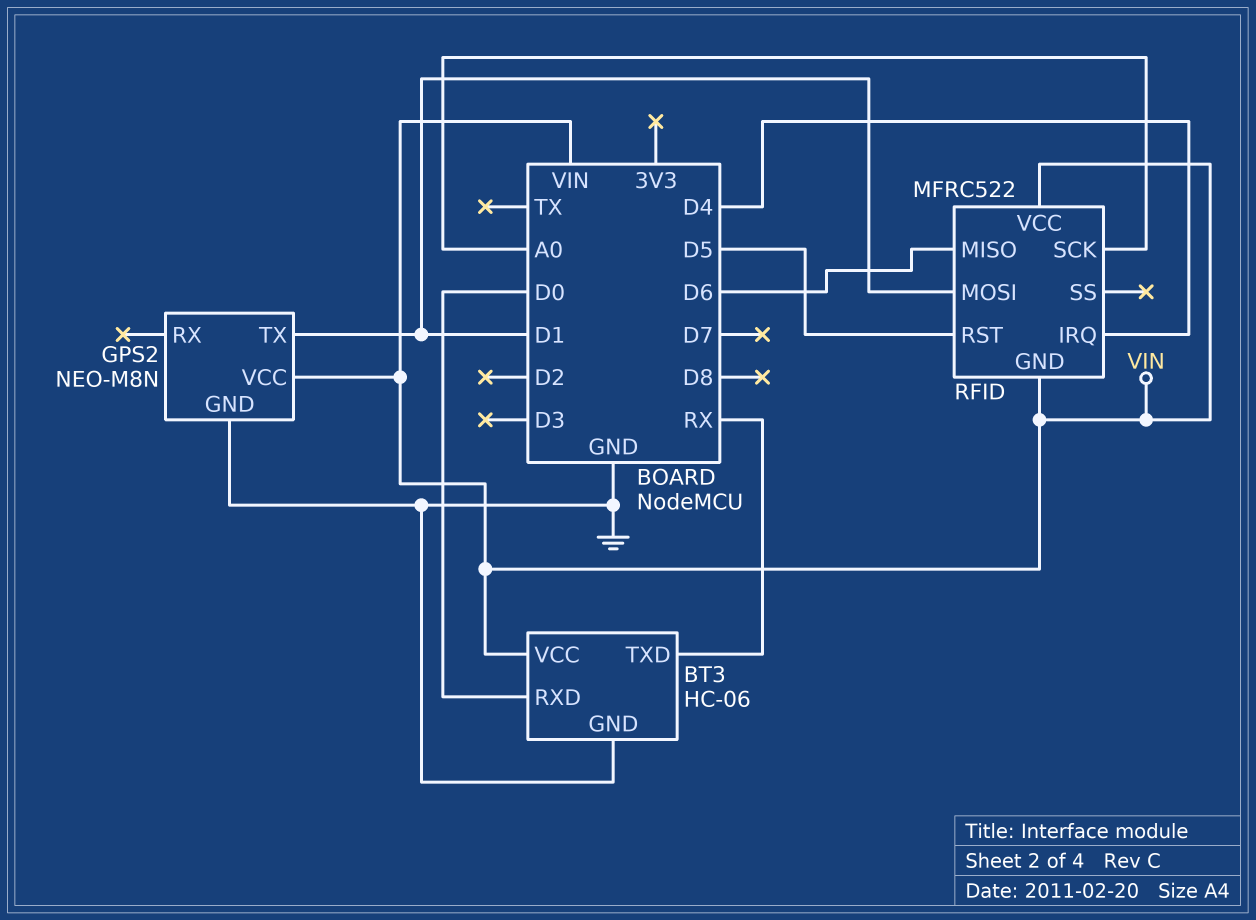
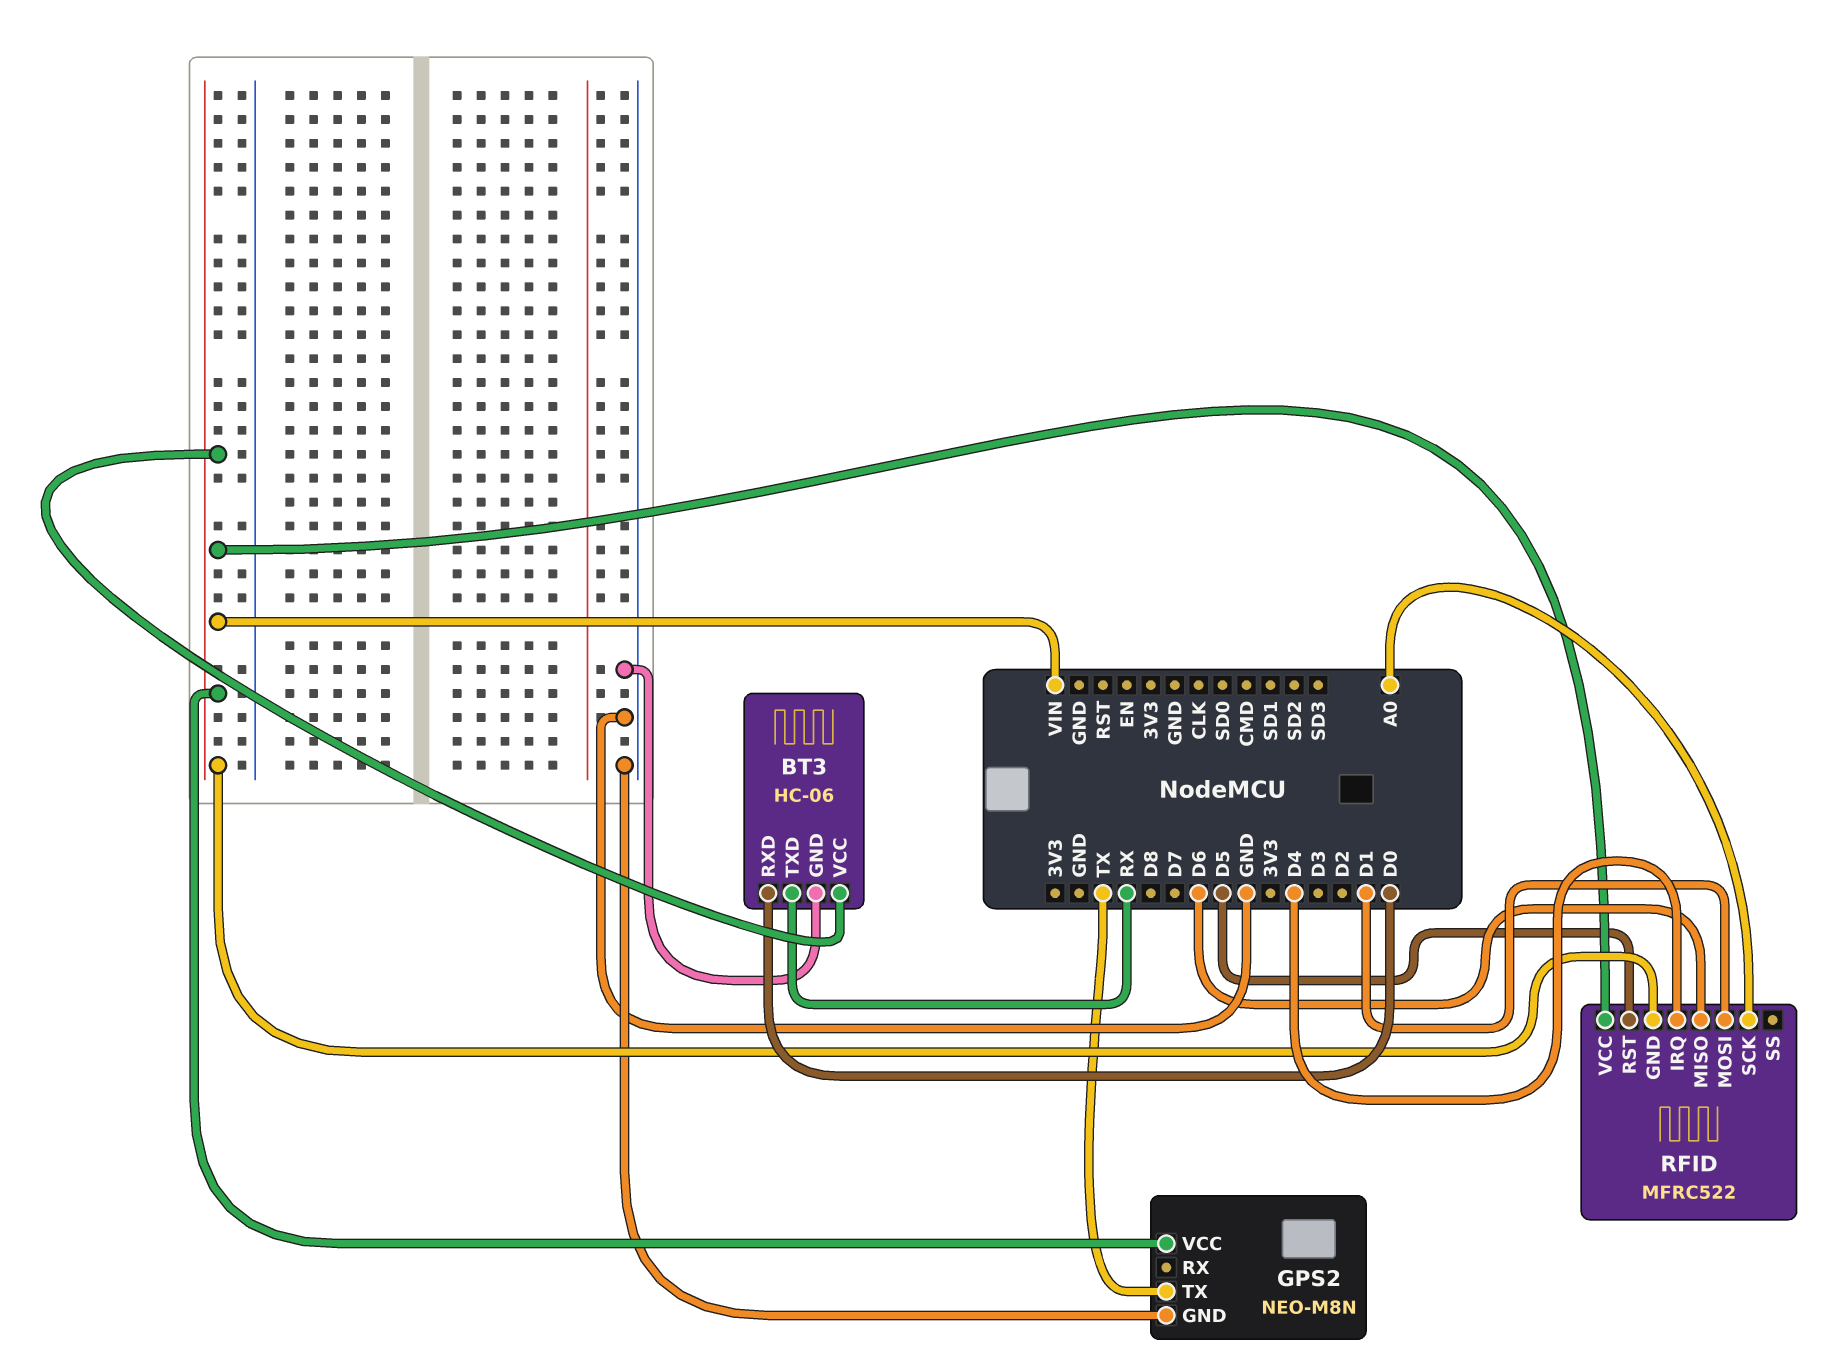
GPS2 pin TX: D1 -> TX

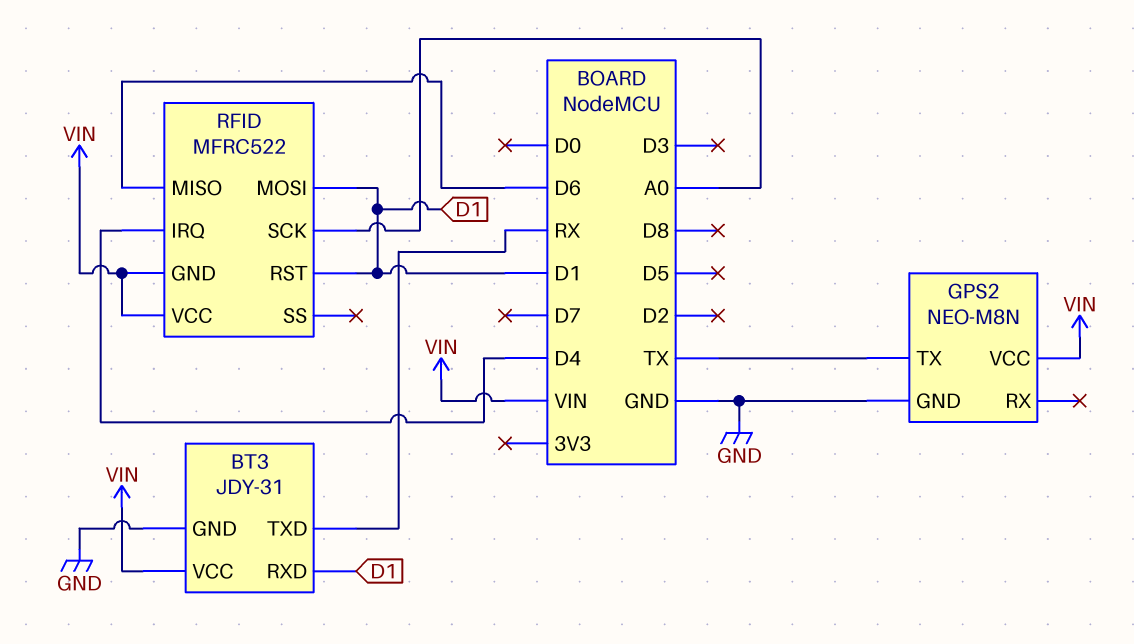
BT3: HC-06 -> JDY-31
BT3 pin RXD: D0 -> D1
RFID pin RST: D5 -> D1

